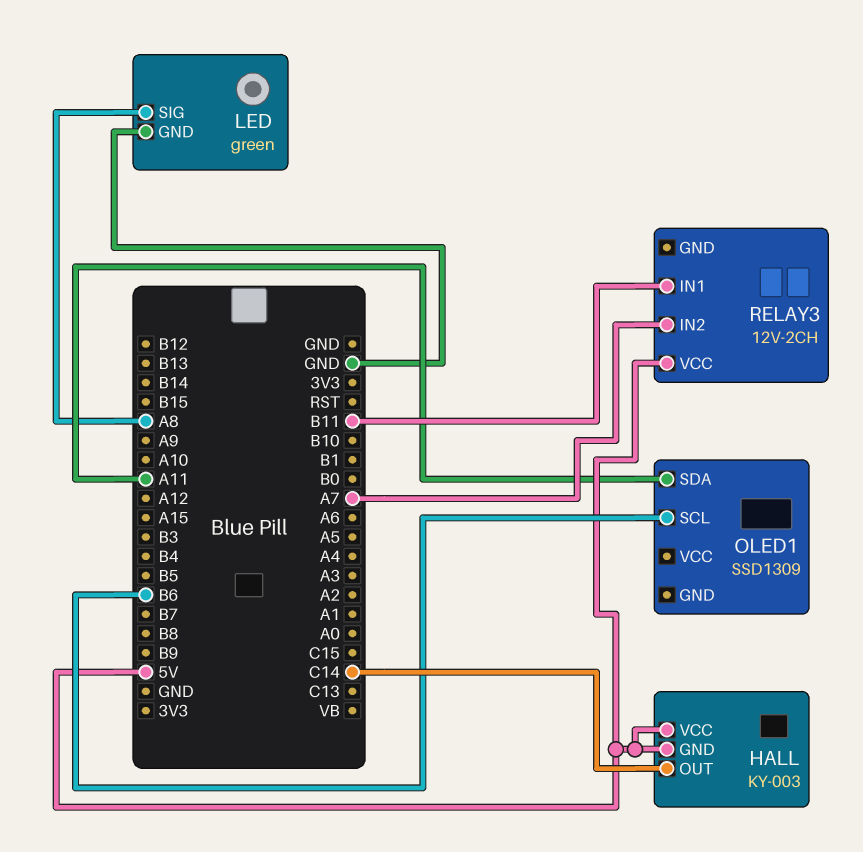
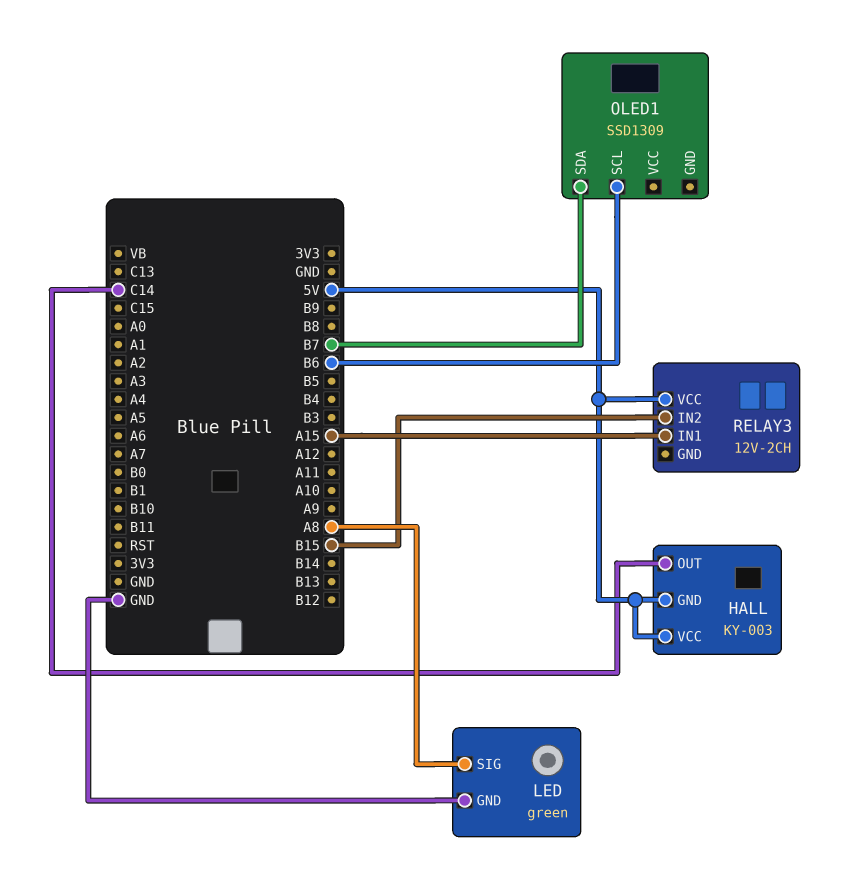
OLED1 pin SDA: A11 -> B7
RELAY3 pin IN1: B11 -> A15
RELAY3 pin IN2: A7 -> B15

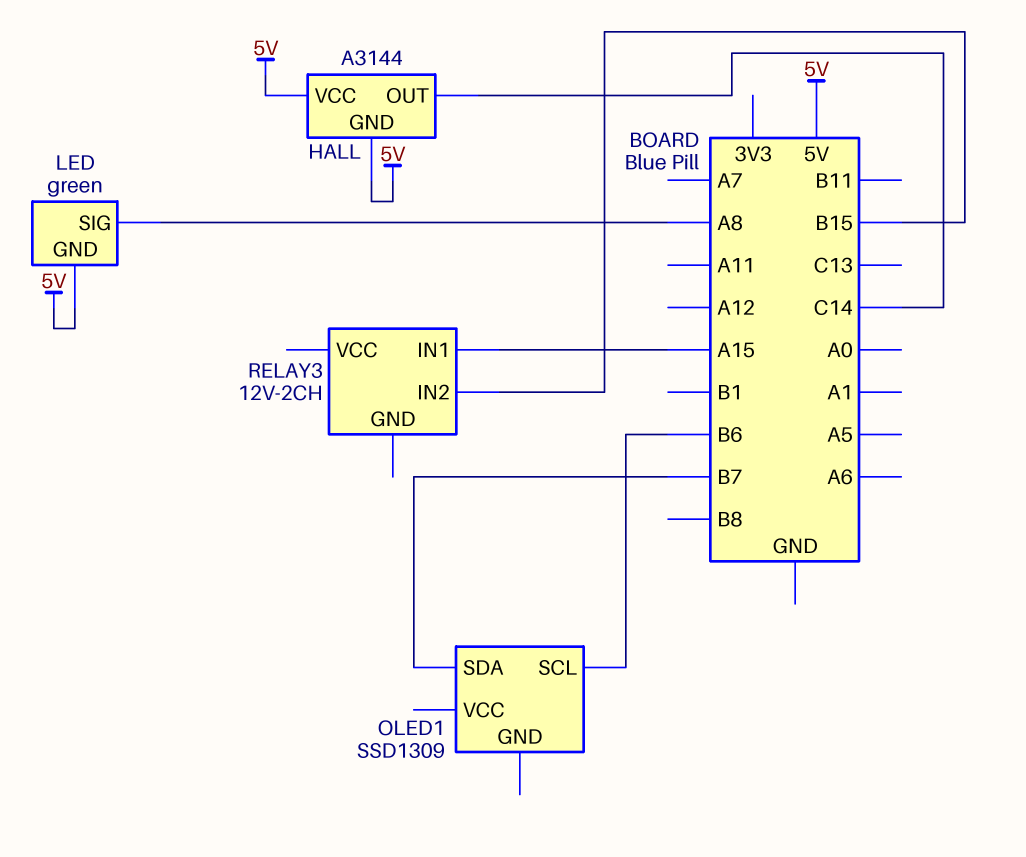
HALL: KY-003 -> A3144
LED pin GND: GND -> 5V
RELAY3 pin VCC: 5V -> none

